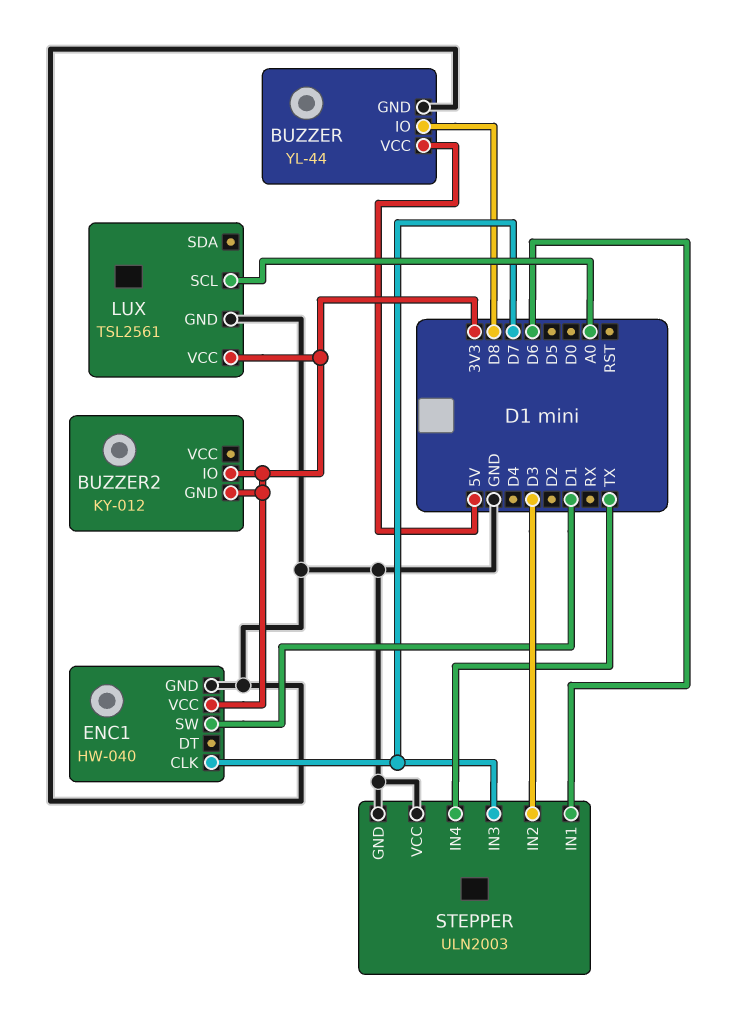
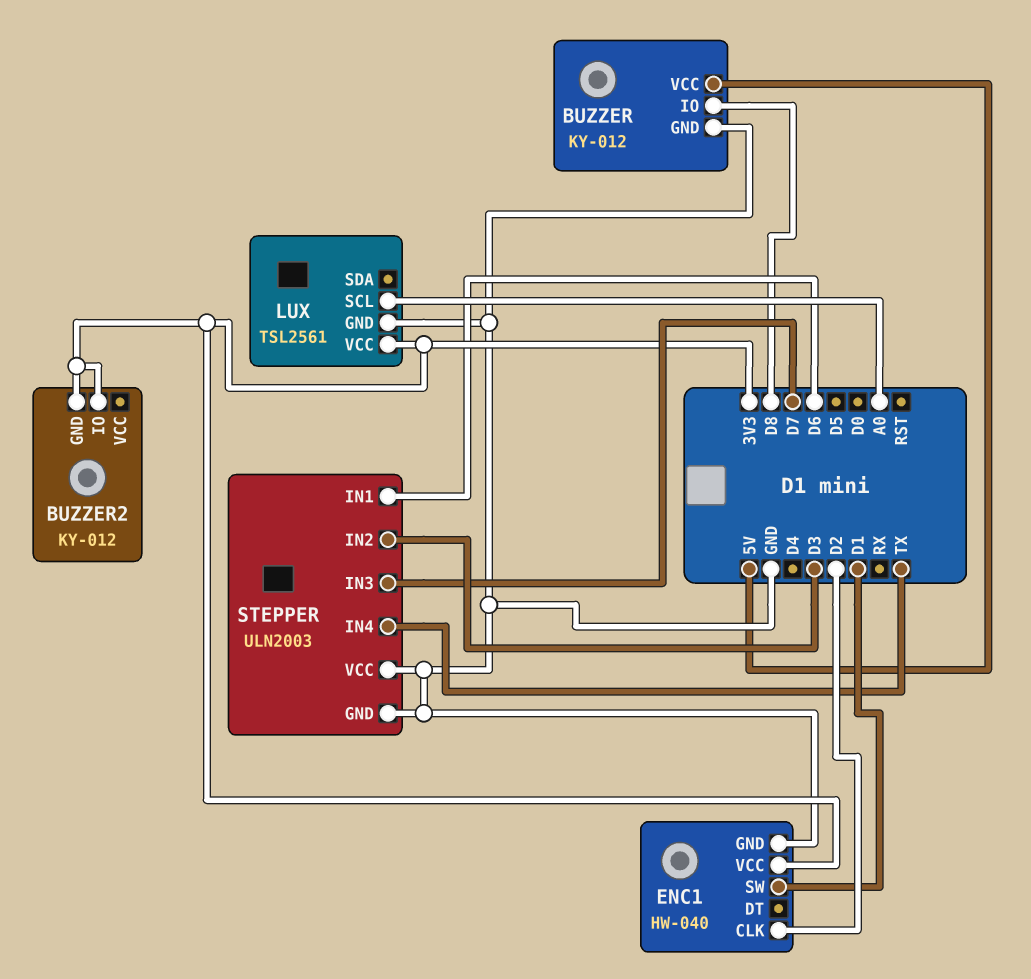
BUZZER: YL-44 -> KY-012
ENC1 pin CLK: D7 -> D2

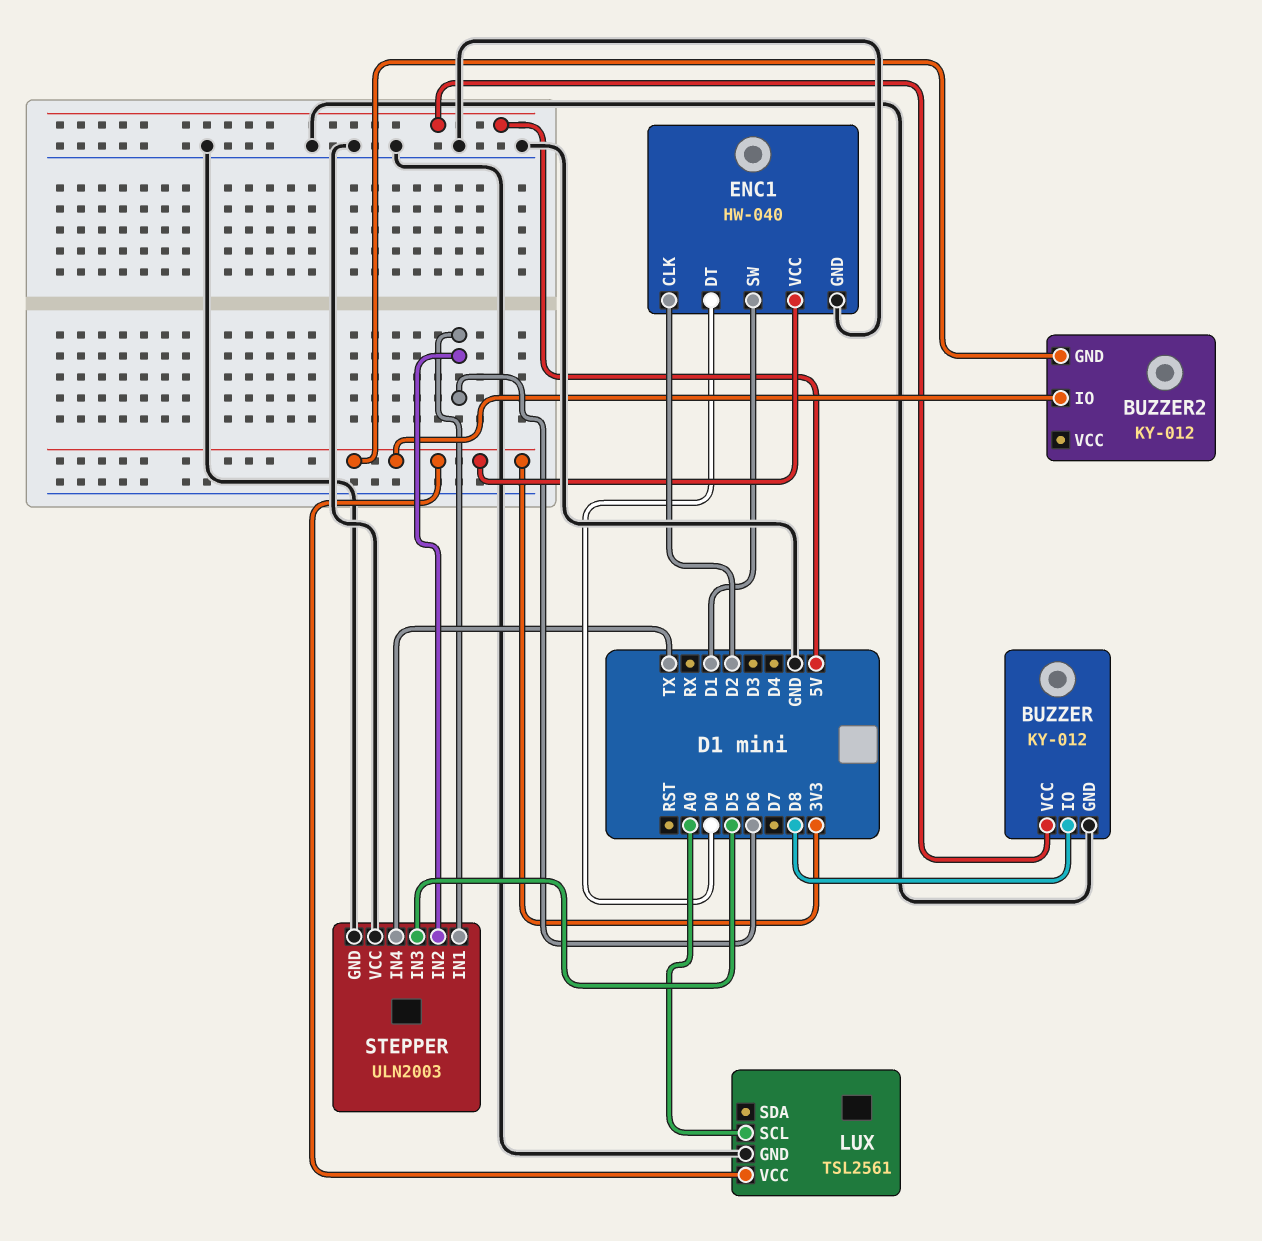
ENC1 pin DT: none -> D0
STEPPER pin IN2: D3 -> D6
STEPPER pin IN3: D7 -> D5

